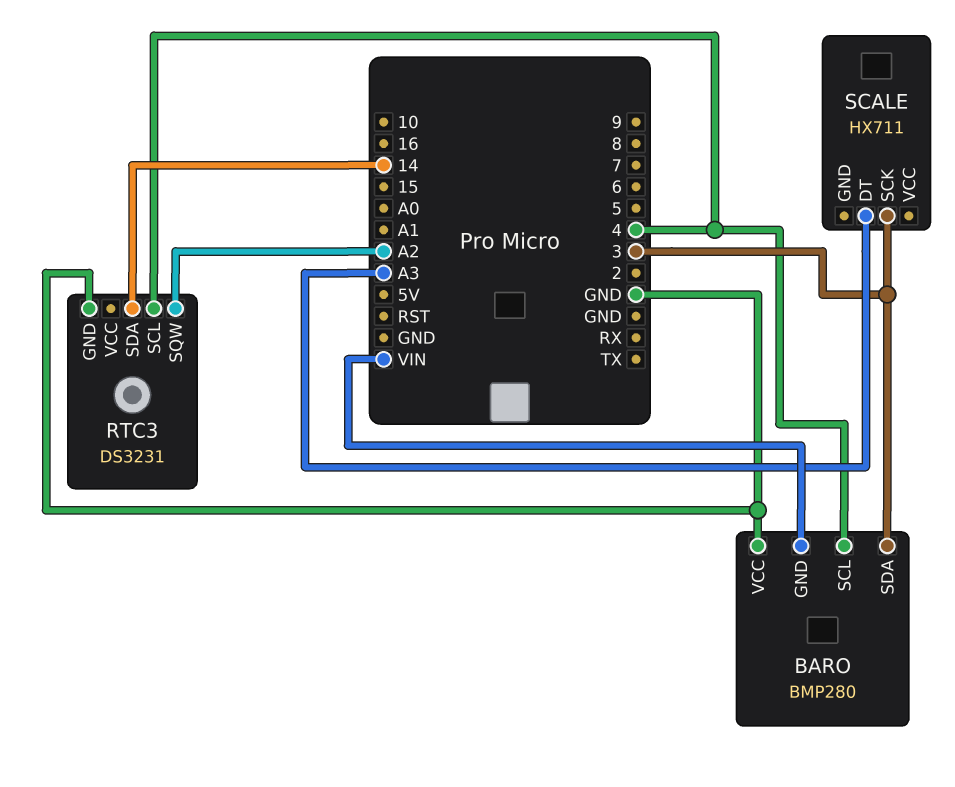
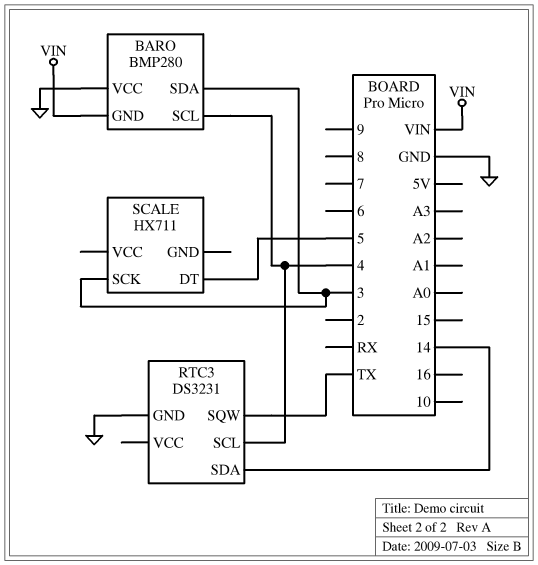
RTC3 pin SQW: A2 -> TX
SCALE pin DT: A3 -> 5

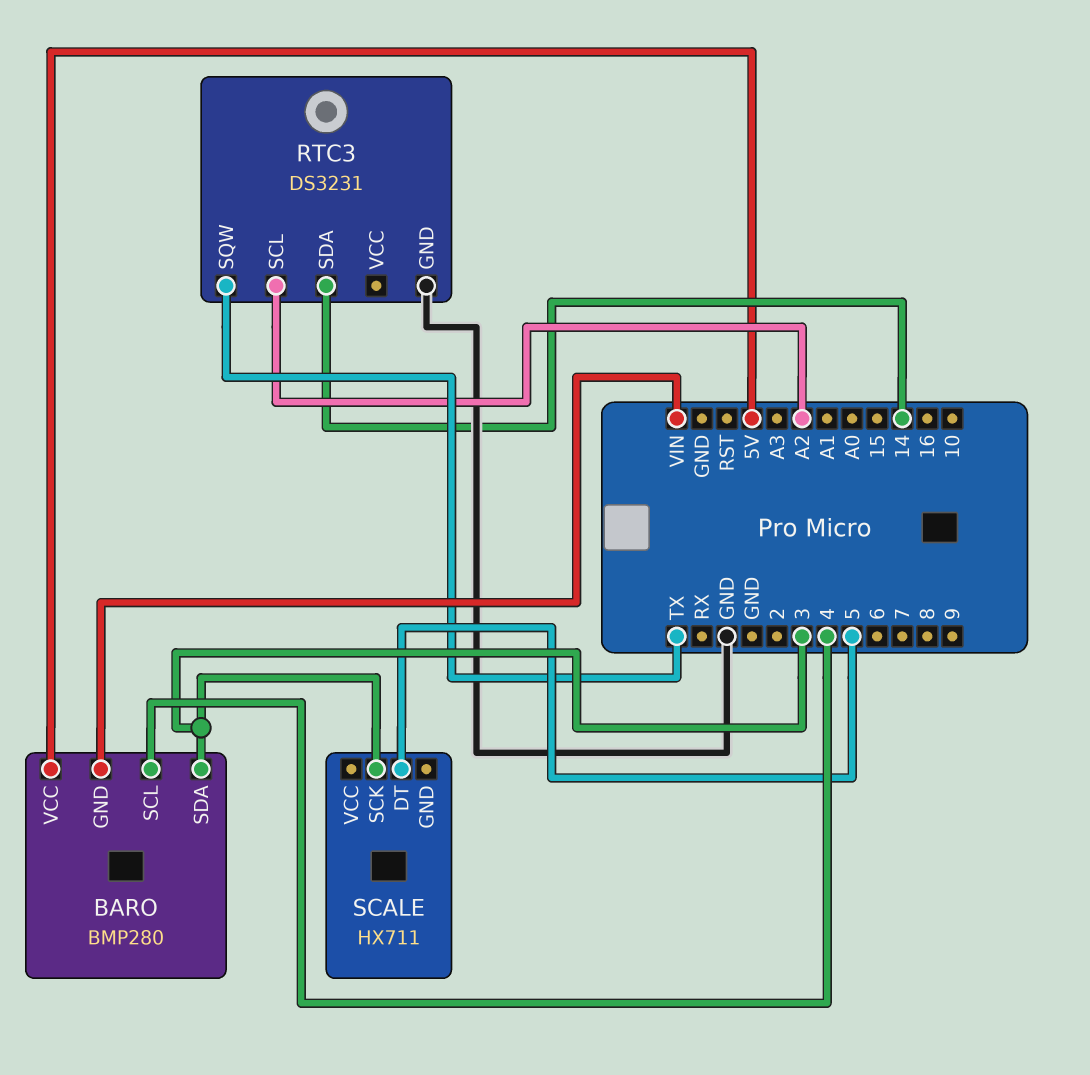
BARO pin VCC: GND -> 5V
RTC3 pin SCL: 4 -> A2

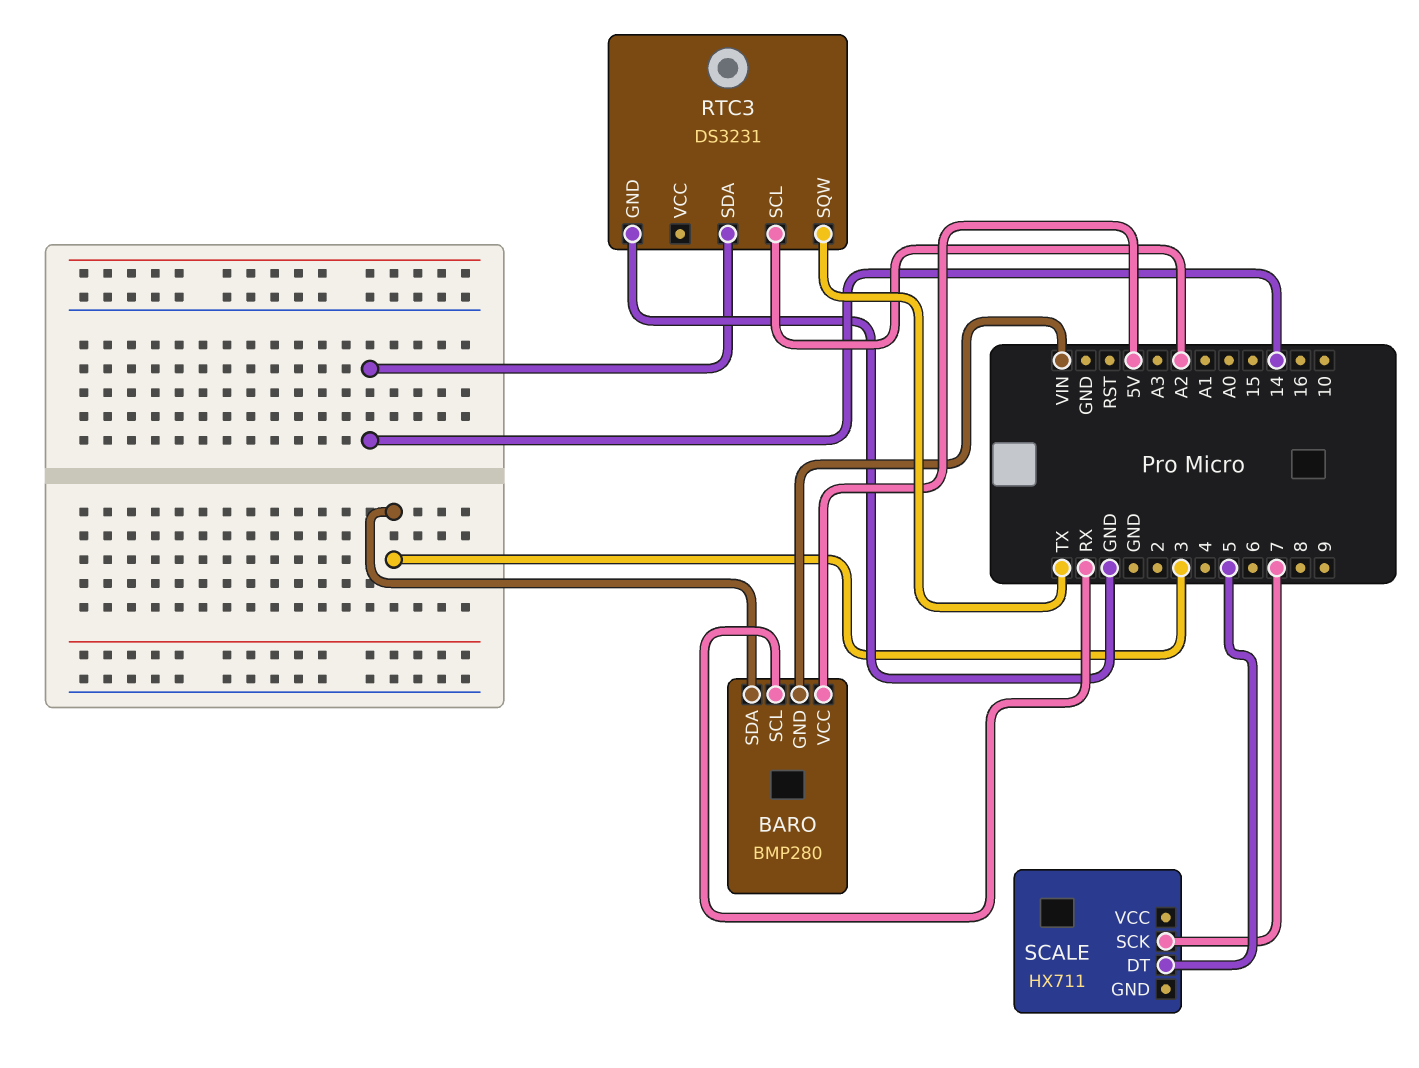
BARO pin SCL: 4 -> RX
SCALE pin SCK: 3 -> 7

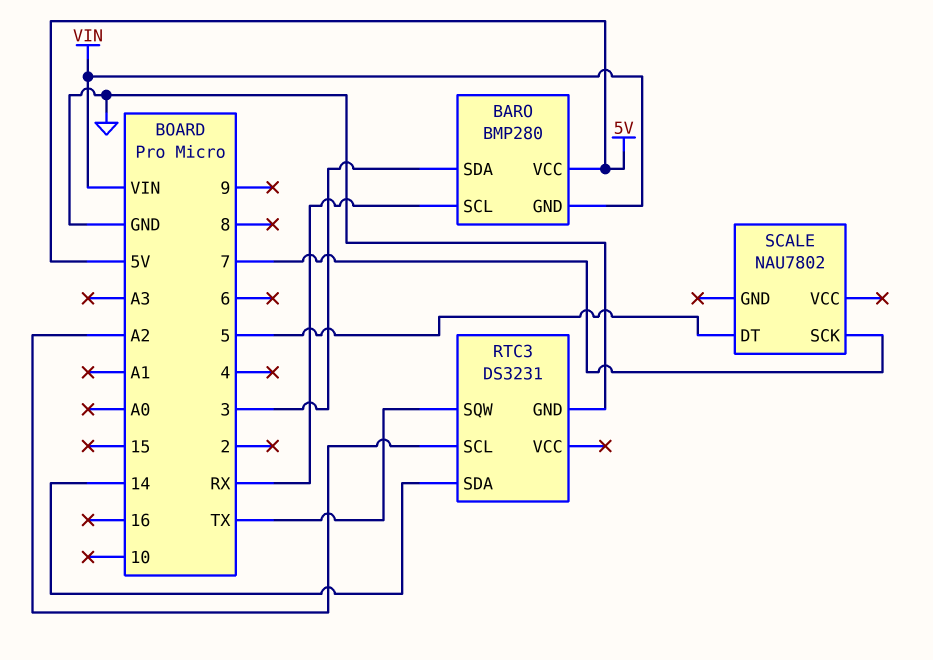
SCALE: HX711 -> NAU7802

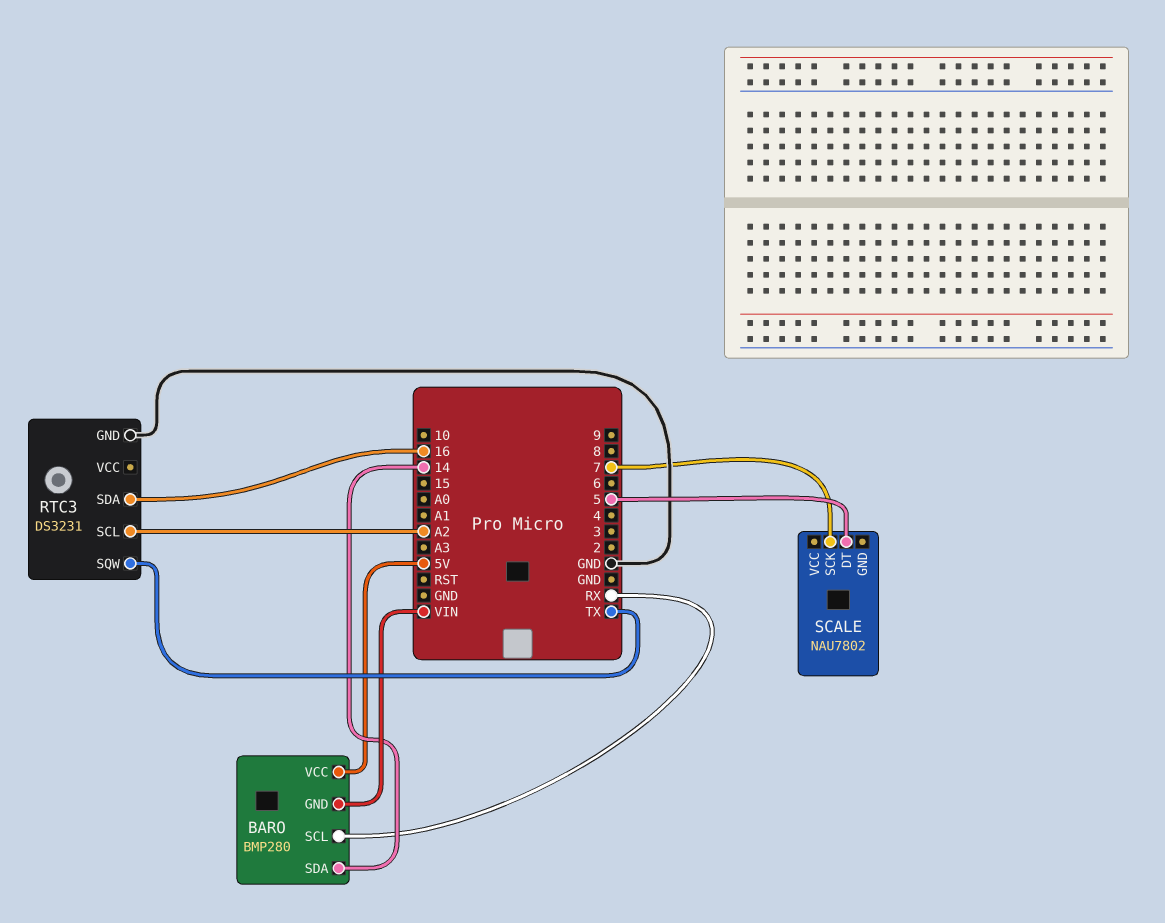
BARO pin SDA: 3 -> 14
RTC3 pin SDA: 14 -> 16

